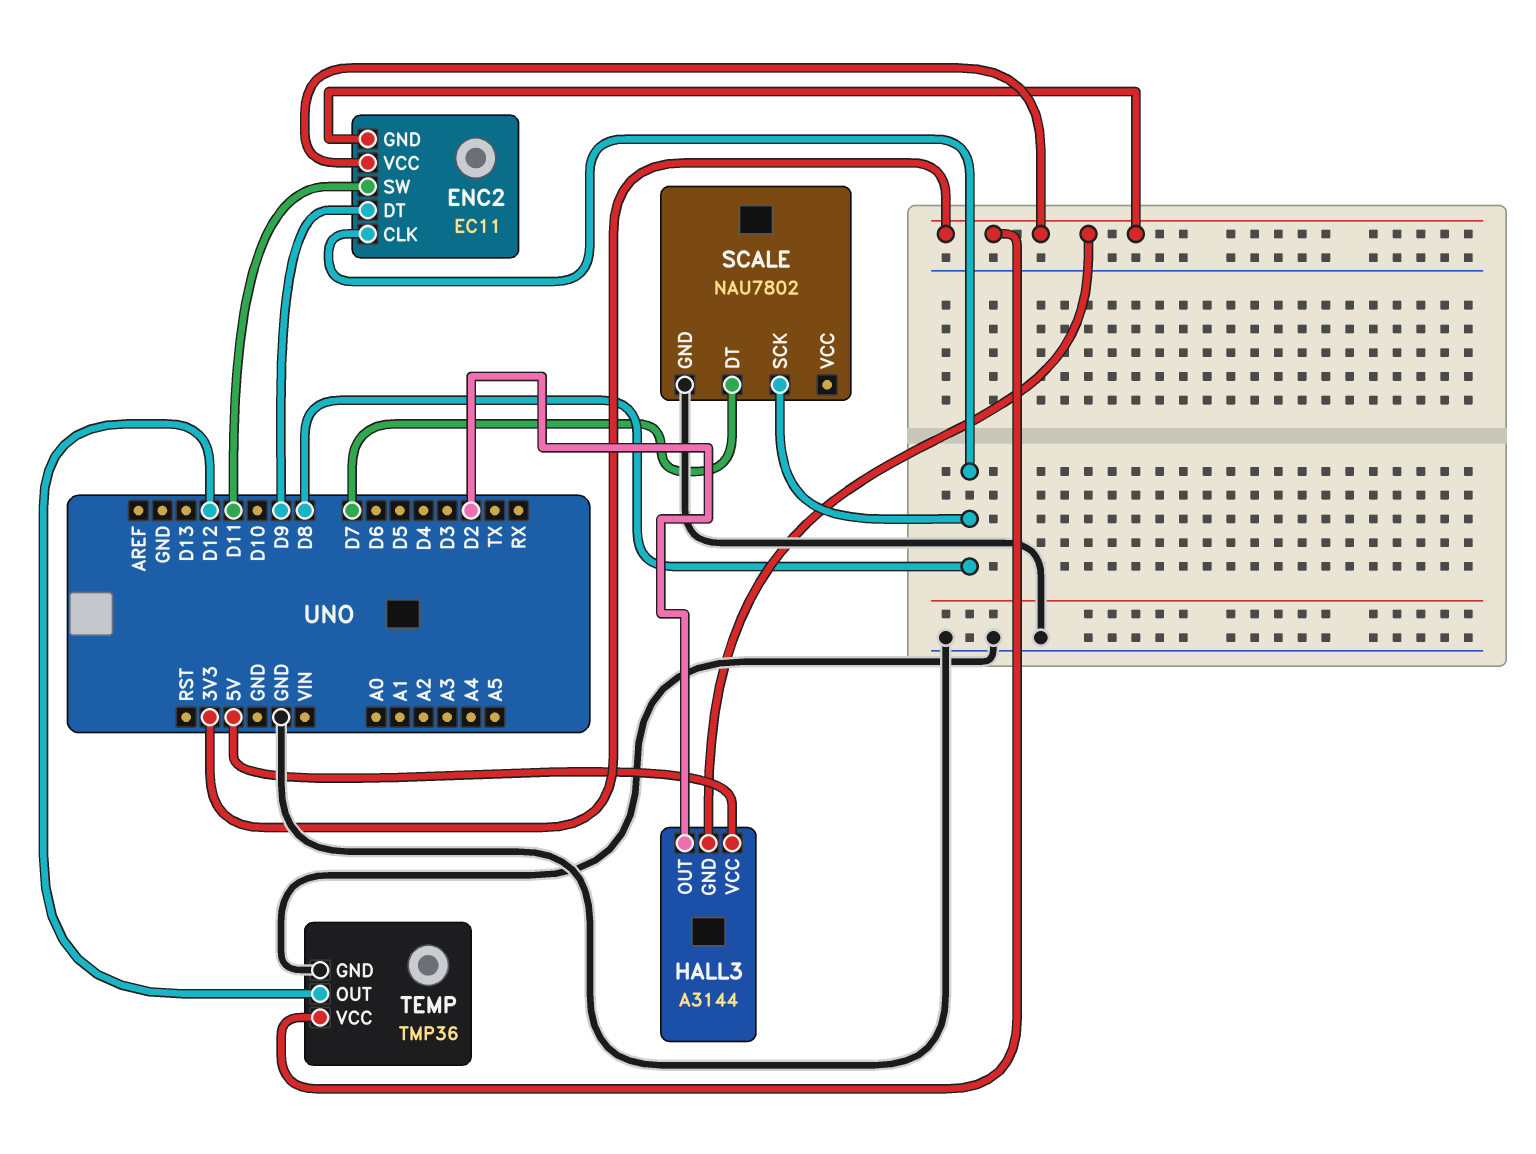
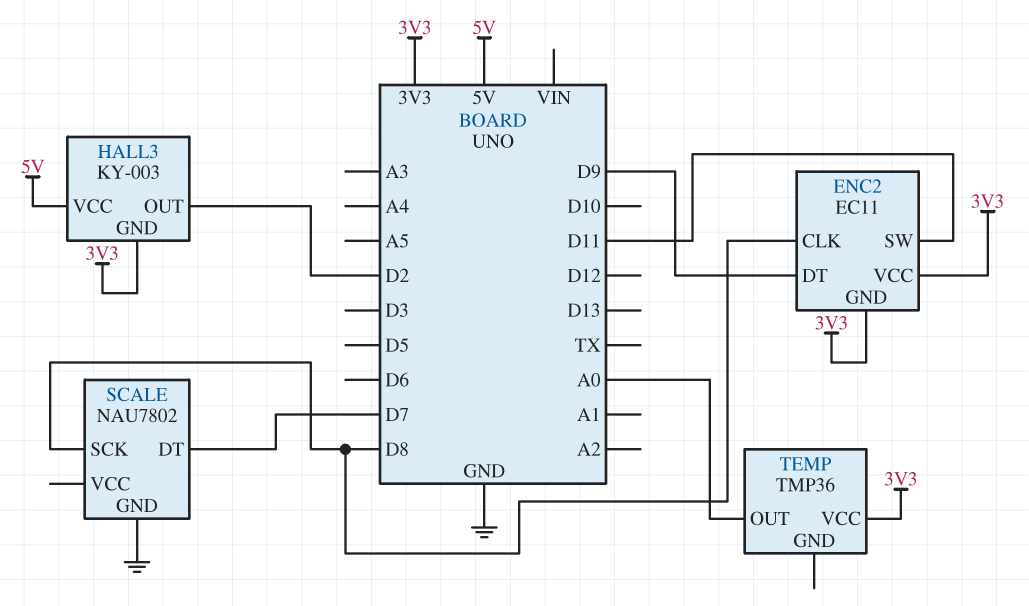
HALL3: A3144 -> KY-003
TEMP pin GND: GND -> none
TEMP pin OUT: D12 -> A0

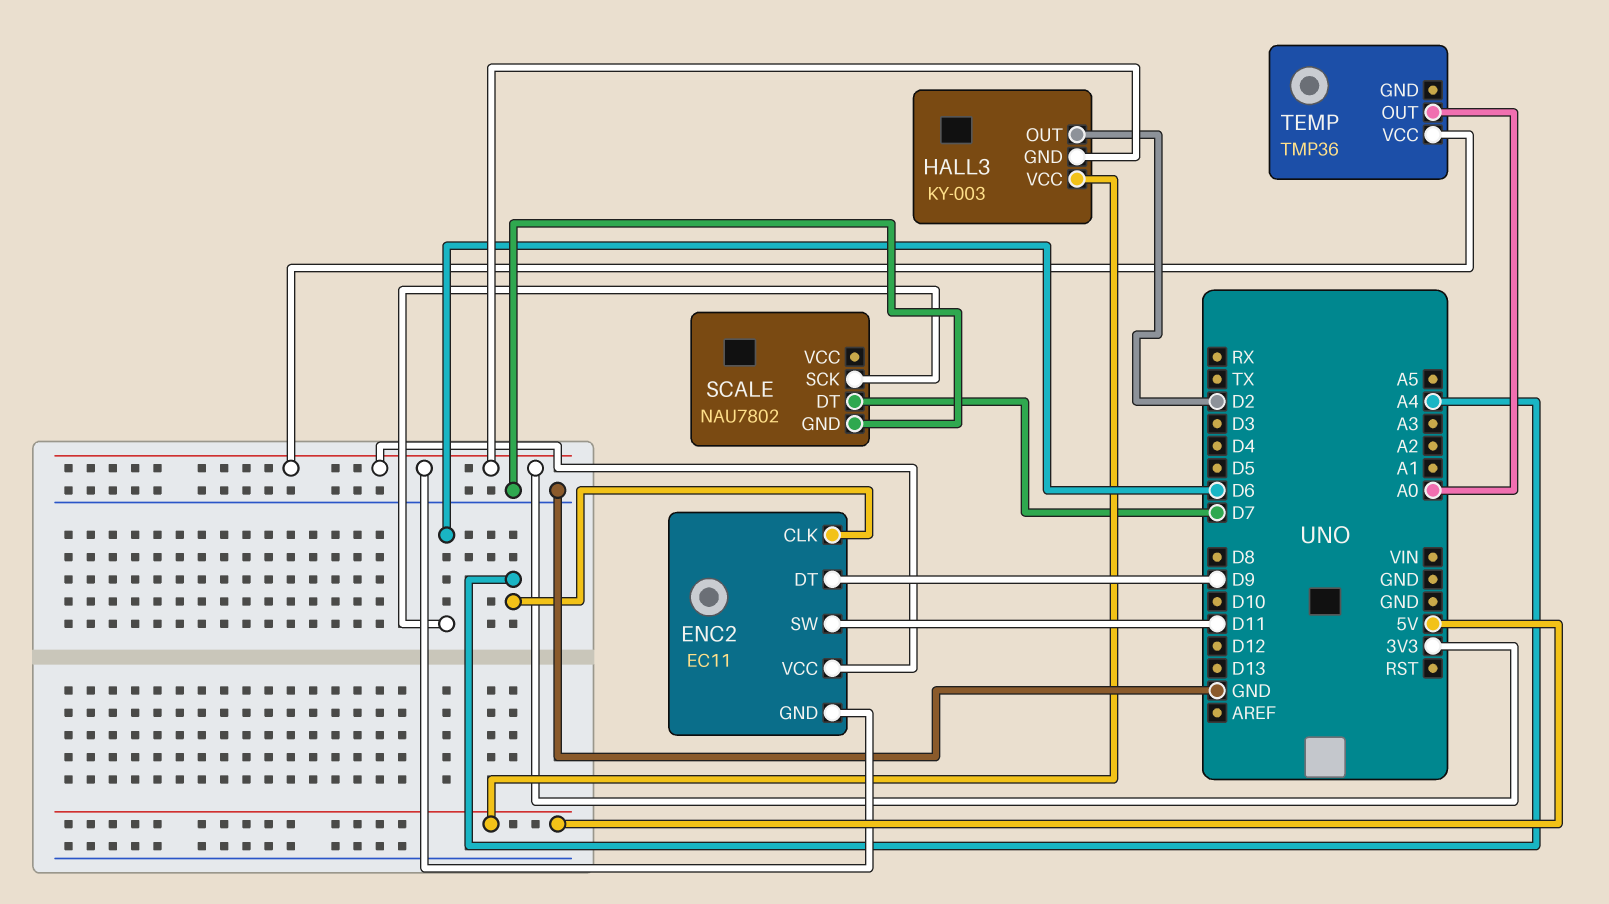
ENC2 pin CLK: D8 -> A4
SCALE pin SCK: D8 -> D6

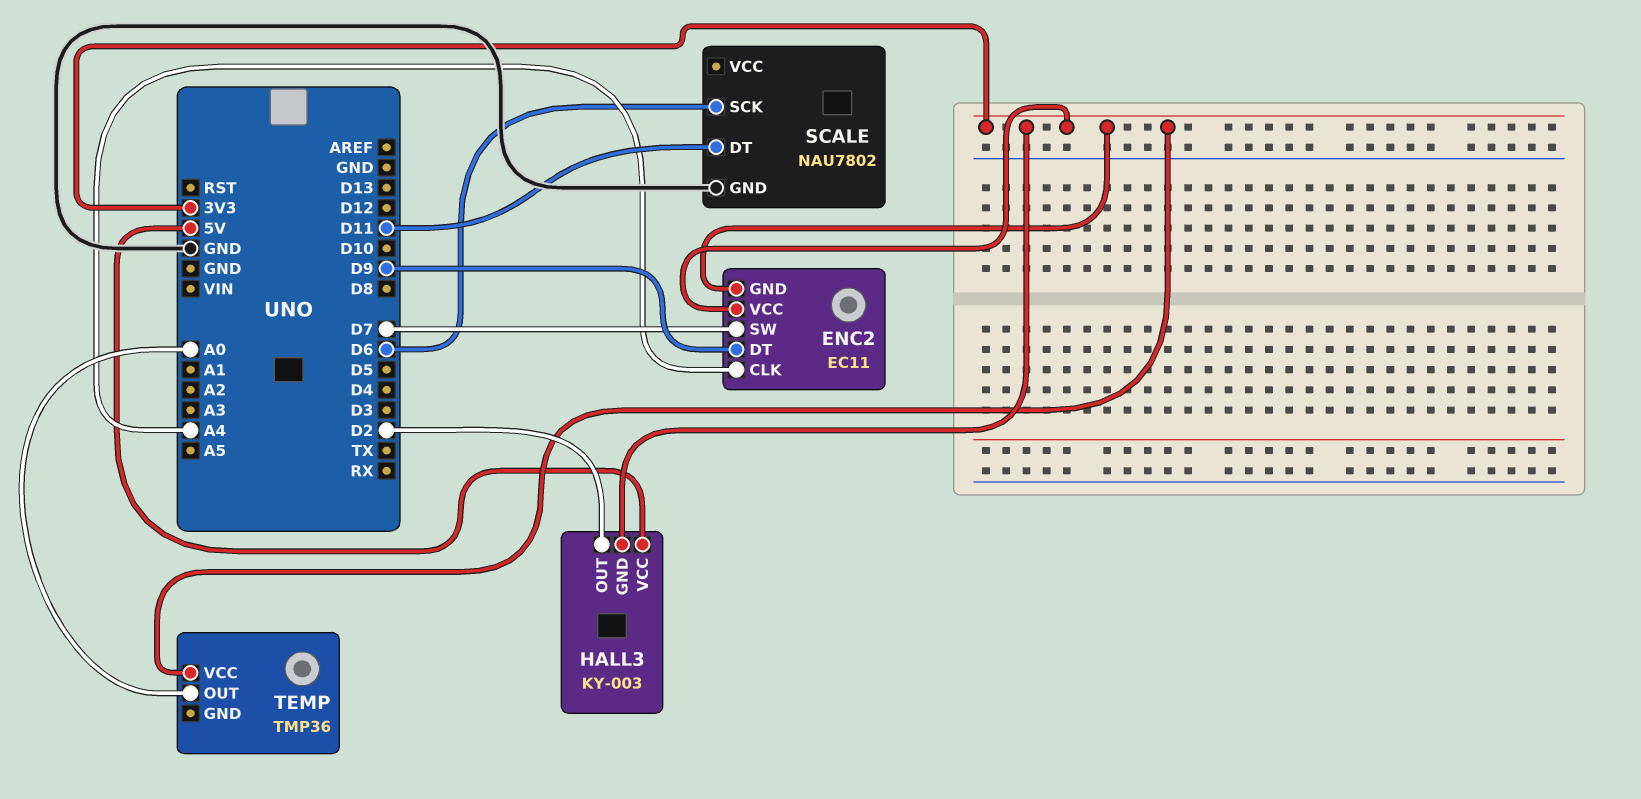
ENC2 pin SW: D11 -> D7
SCALE pin DT: D7 -> D11

